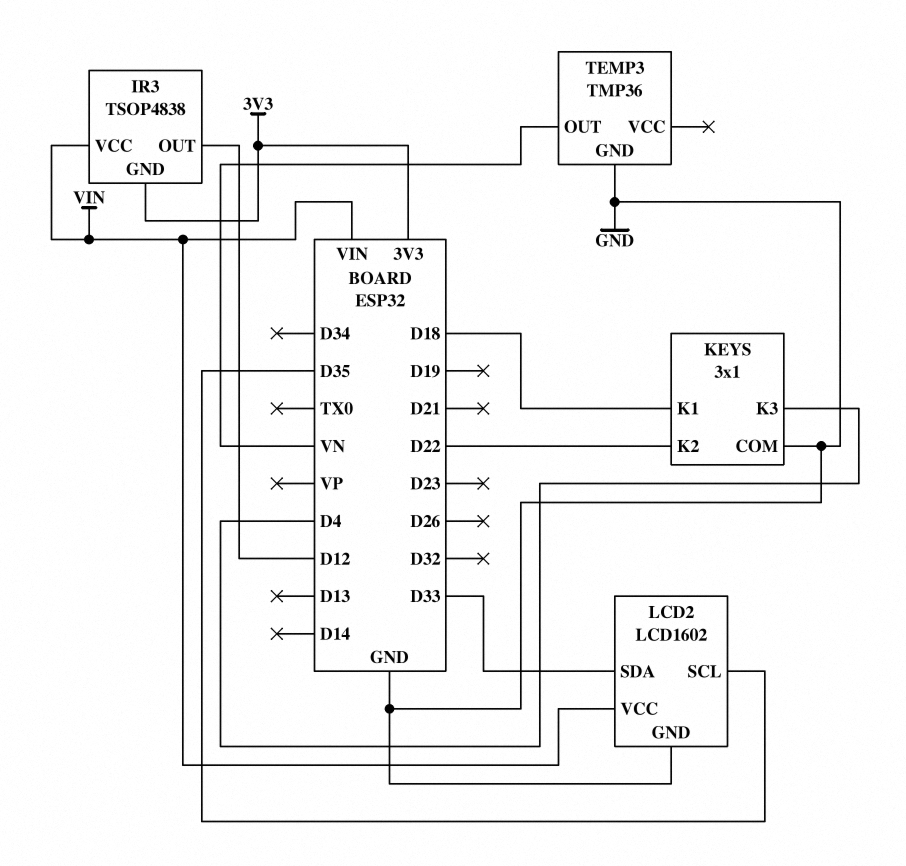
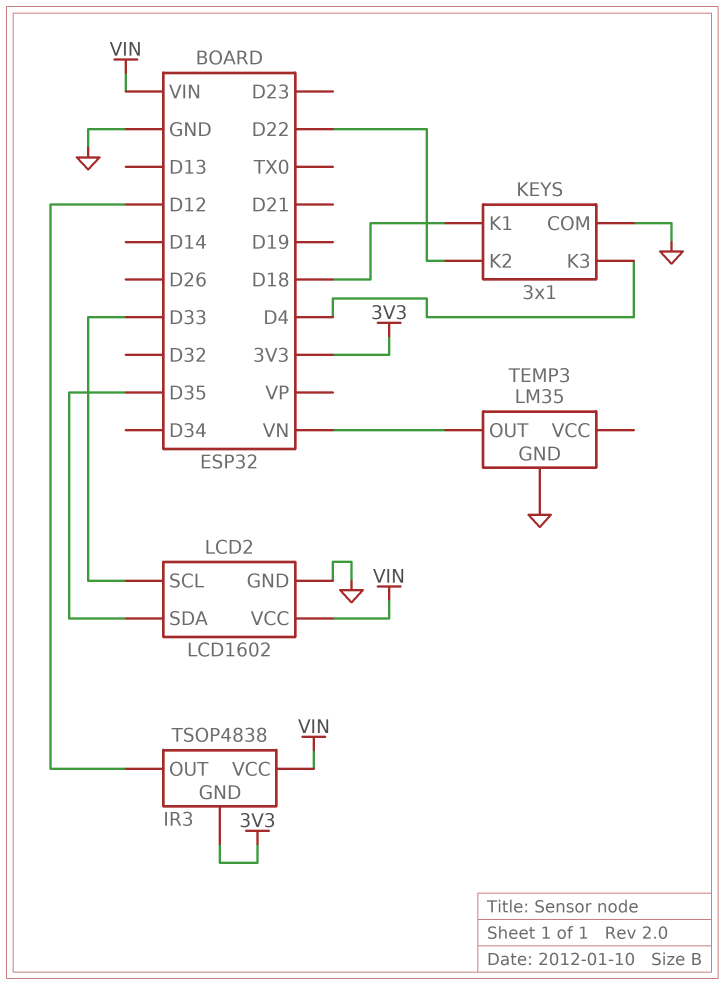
LCD2 pin SCL: D35 -> D33
LCD2 pin SDA: D33 -> D35
TEMP3: TMP36 -> LM35

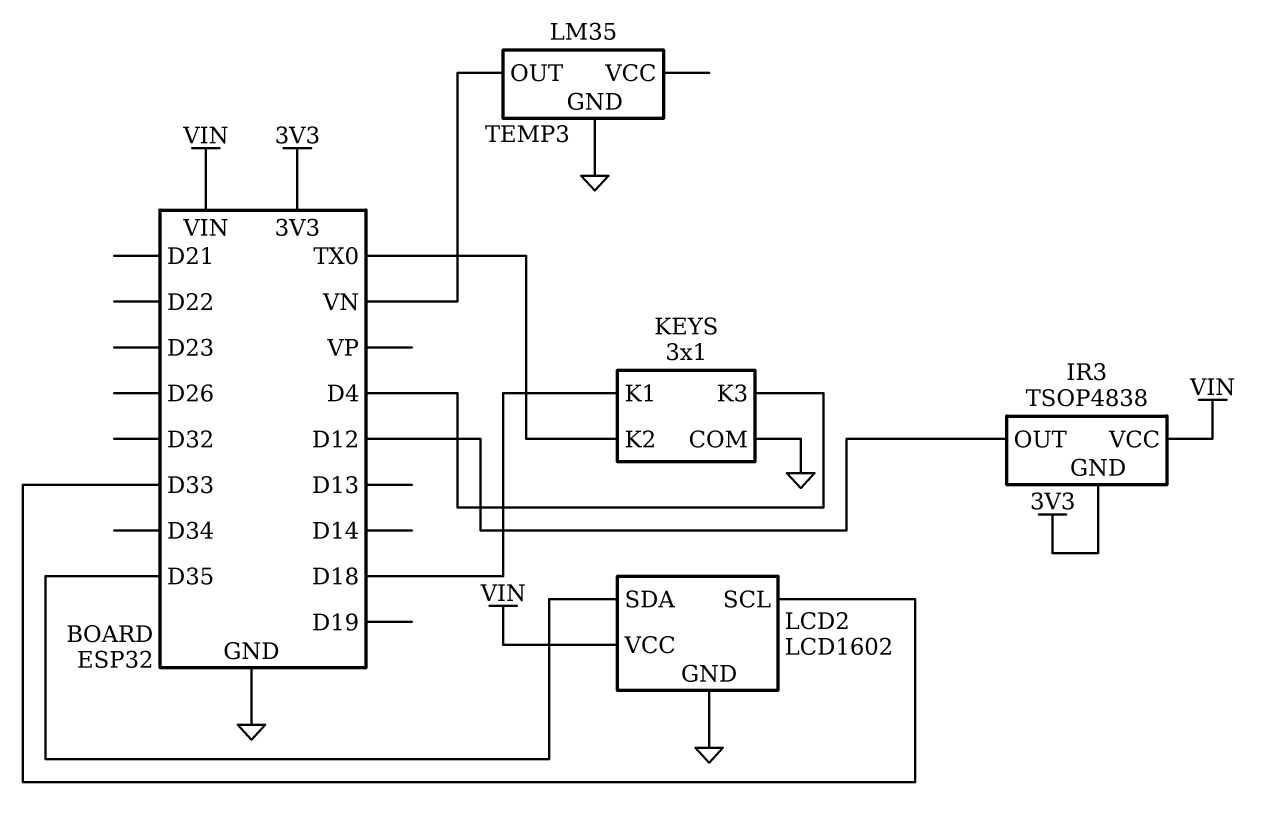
KEYS pin K2: D22 -> TX0

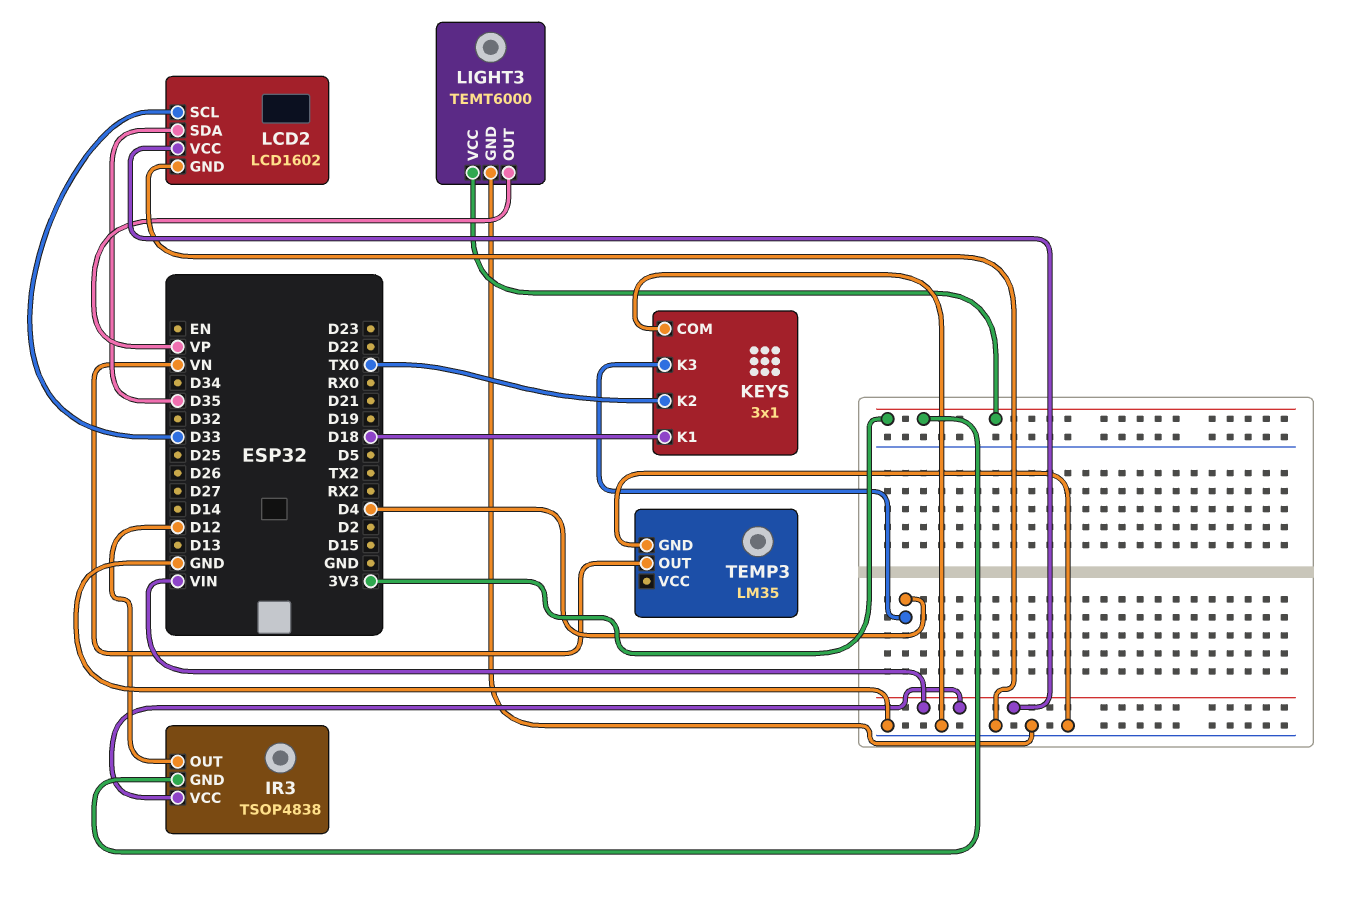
LIGHT3: none -> TEMT6000
LIGHT3 pin GND: none -> GND
LIGHT3 pin OUT: none -> VP
LIGHT3 pin VCC: none -> 3V3

